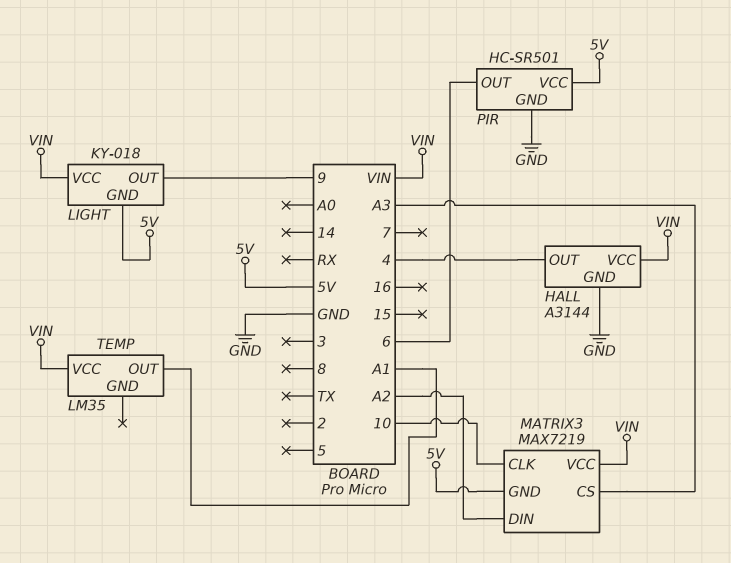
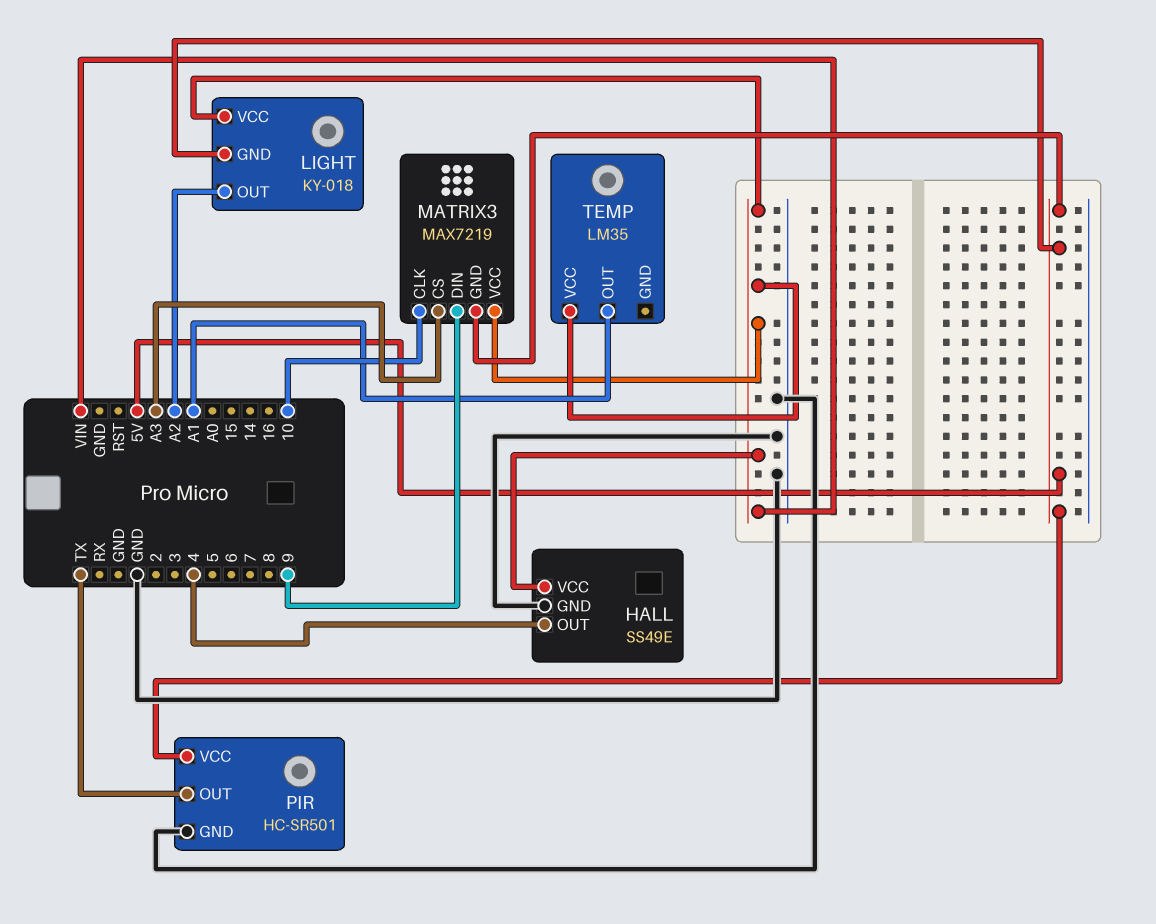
HALL: A3144 -> SS49E
LIGHT pin OUT: 9 -> A2
MATRIX3 pin DIN: A2 -> 9
PIR pin OUT: 6 -> TX

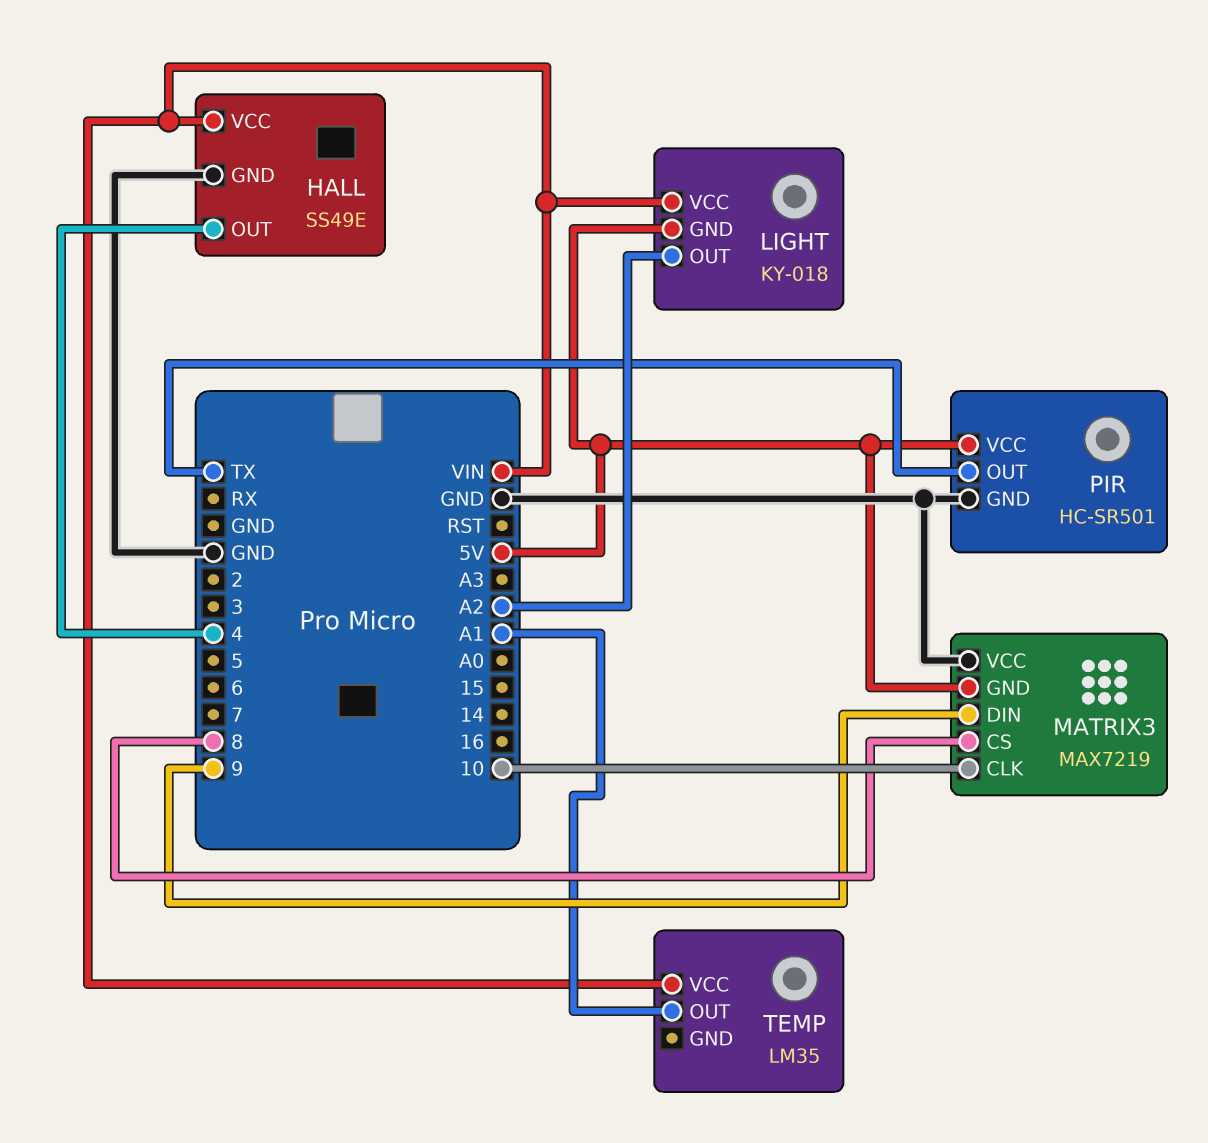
MATRIX3 pin CS: A3 -> 8
MATRIX3 pin VCC: VIN -> GND

